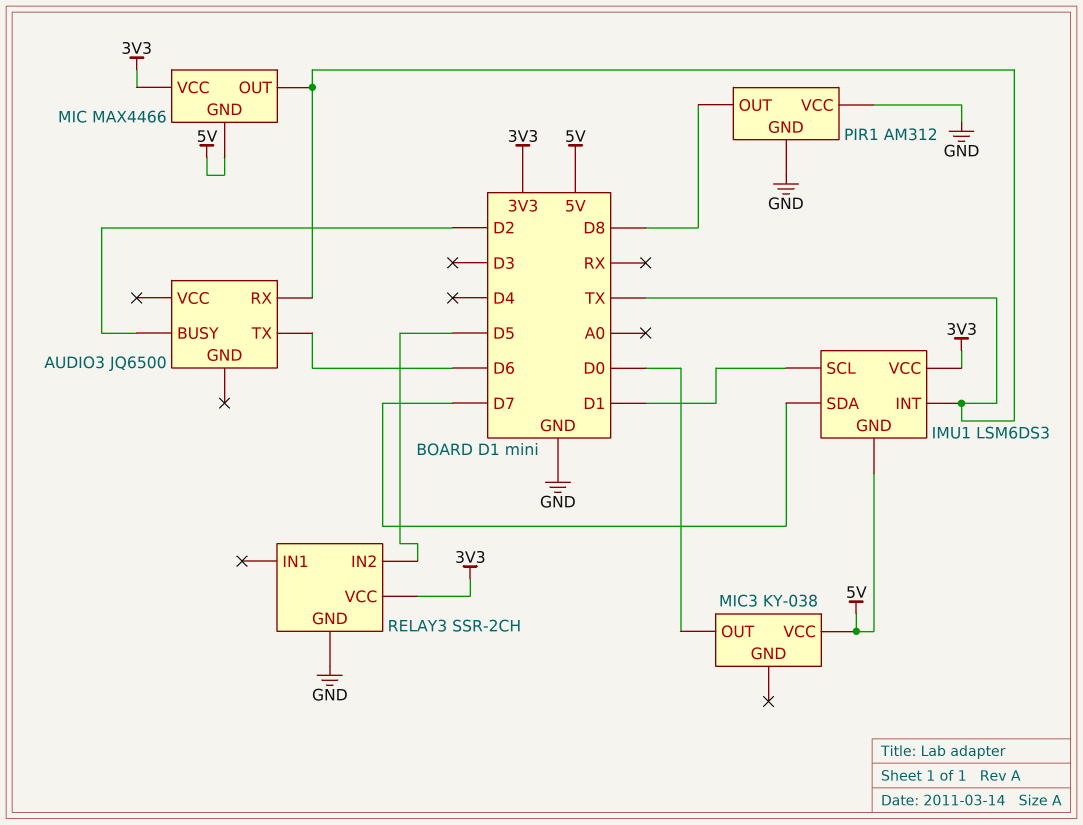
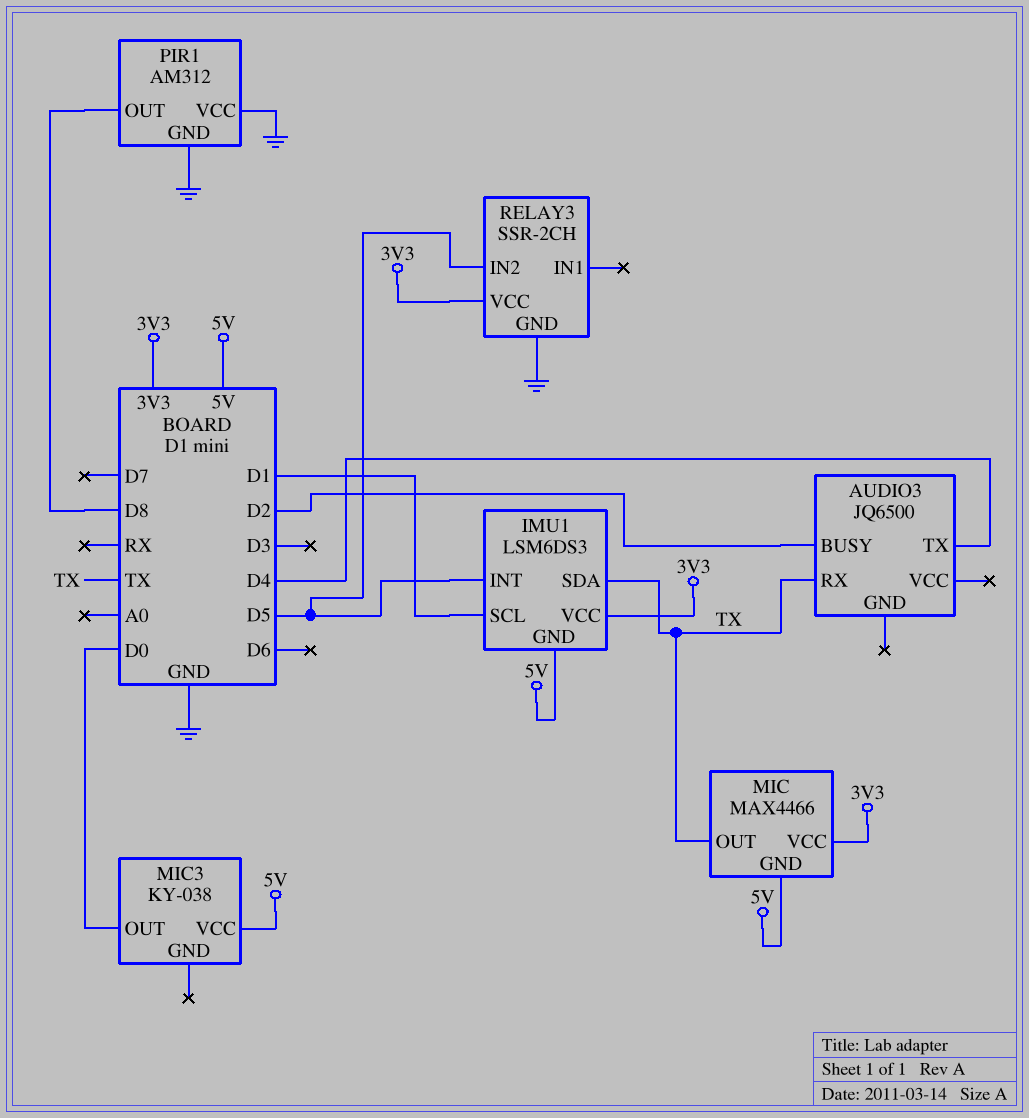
AUDIO3 pin TX: D6 -> D4
IMU1 pin INT: TX -> D5
IMU1 pin SDA: D7 -> TX

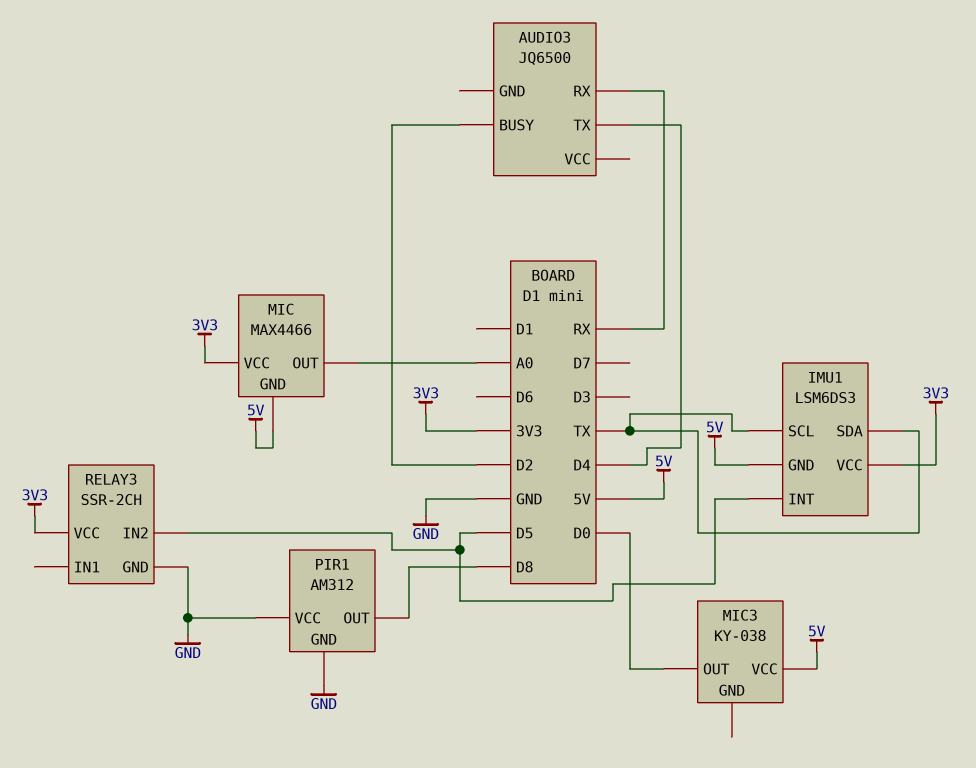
AUDIO3 pin RX: TX -> RX
IMU1 pin SCL: D1 -> TX
MIC pin OUT: TX -> A0

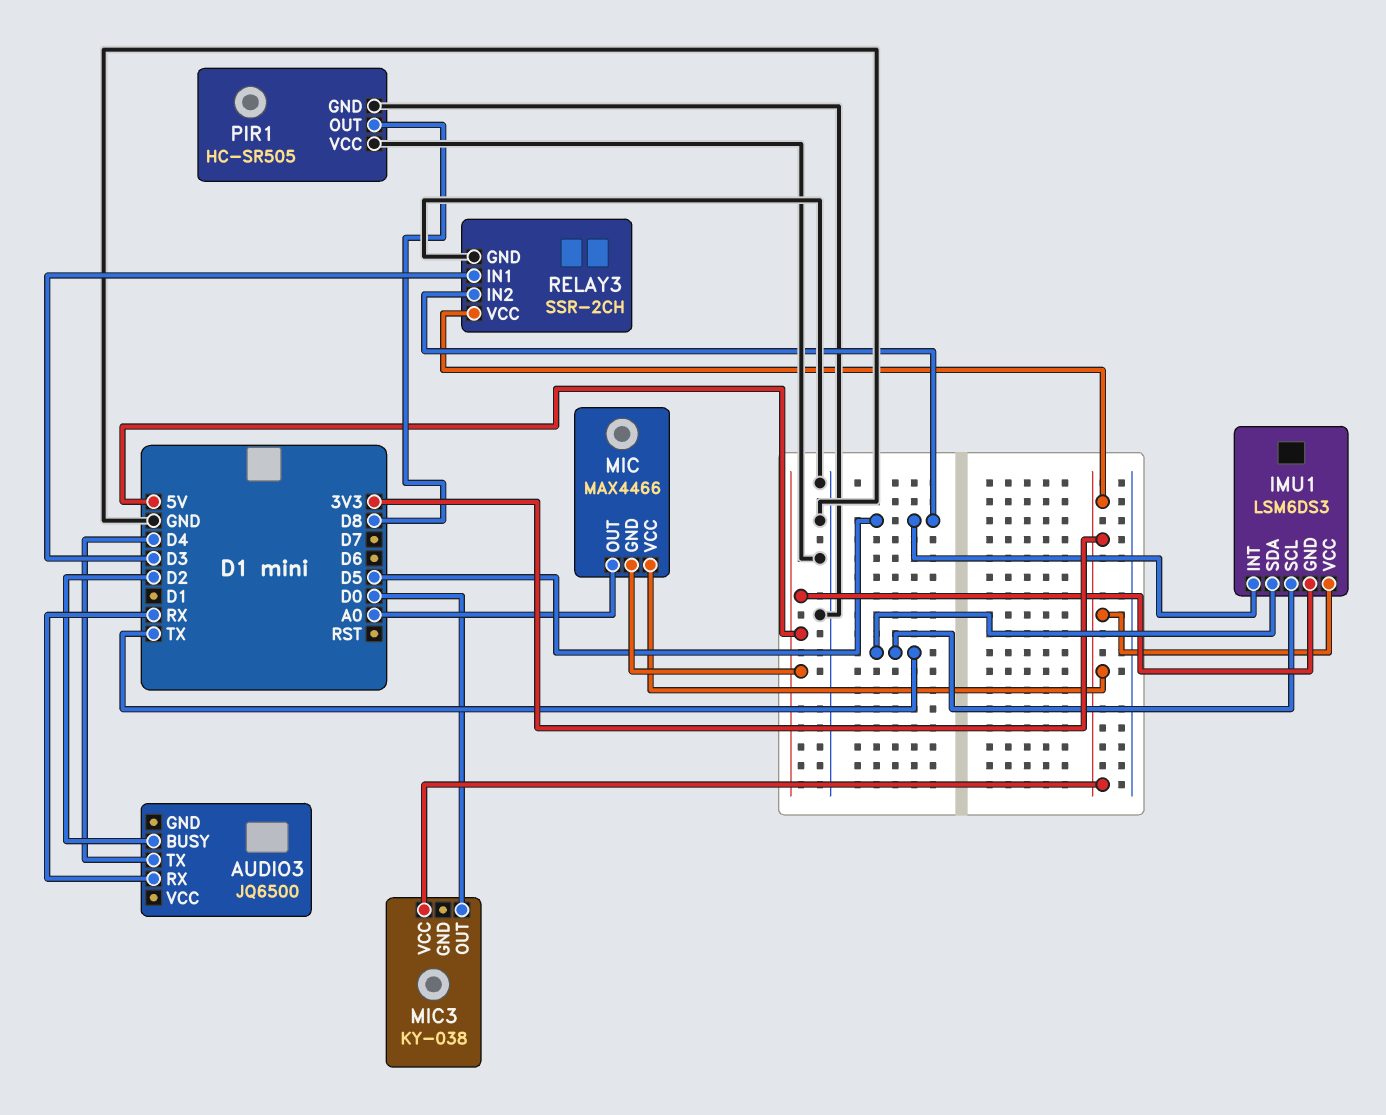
MIC3 pin VCC: 5V -> 3V3
PIR1: AM312 -> HC-SR505
RELAY3 pin IN1: none -> D3

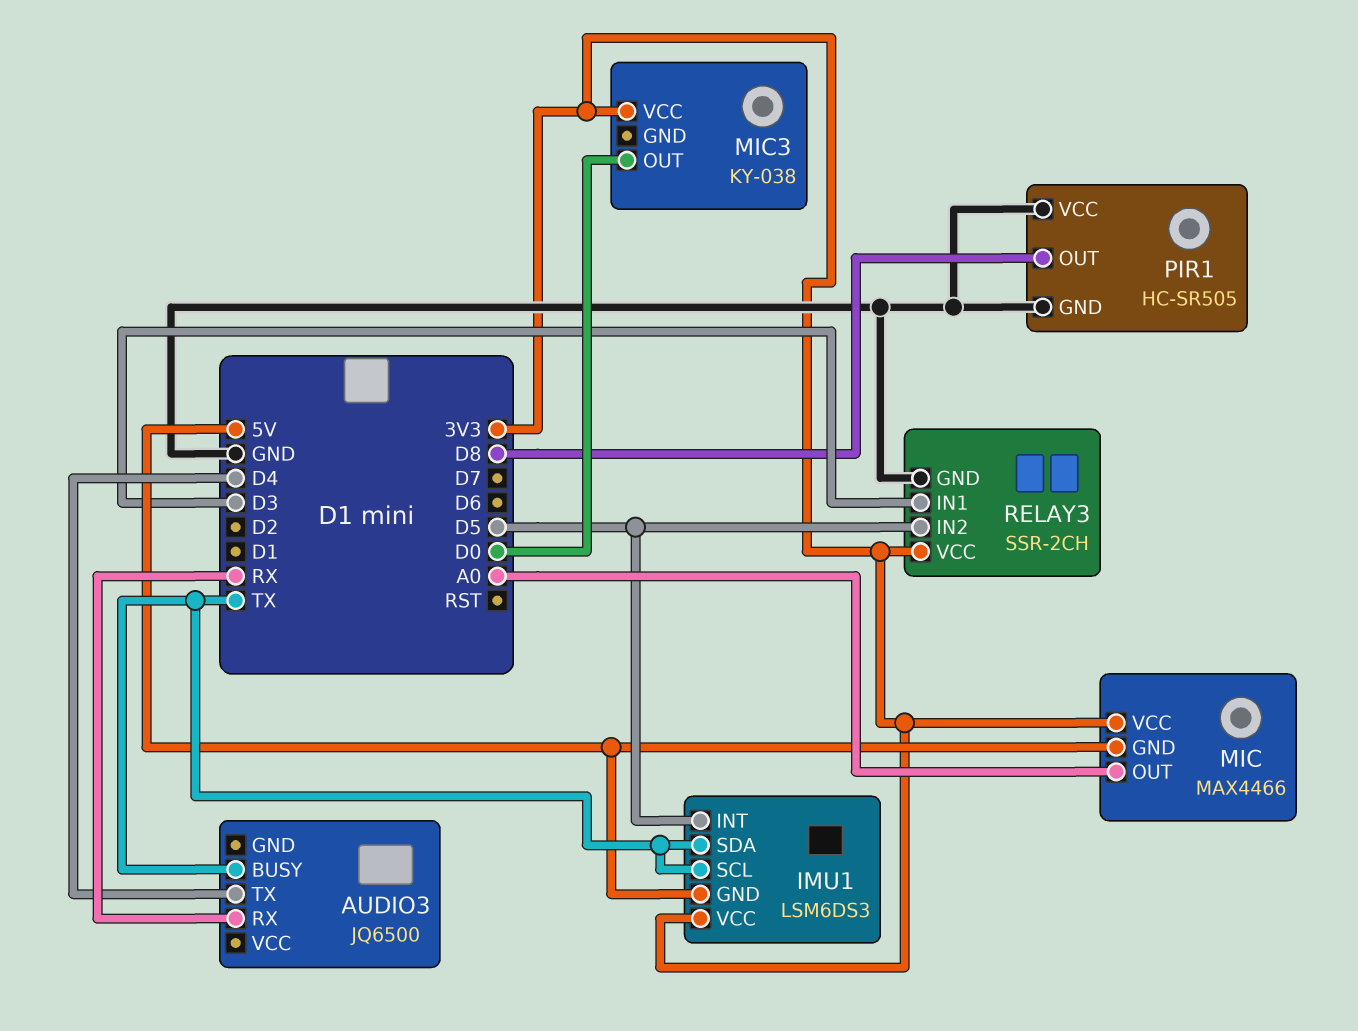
AUDIO3 pin BUSY: D2 -> TX

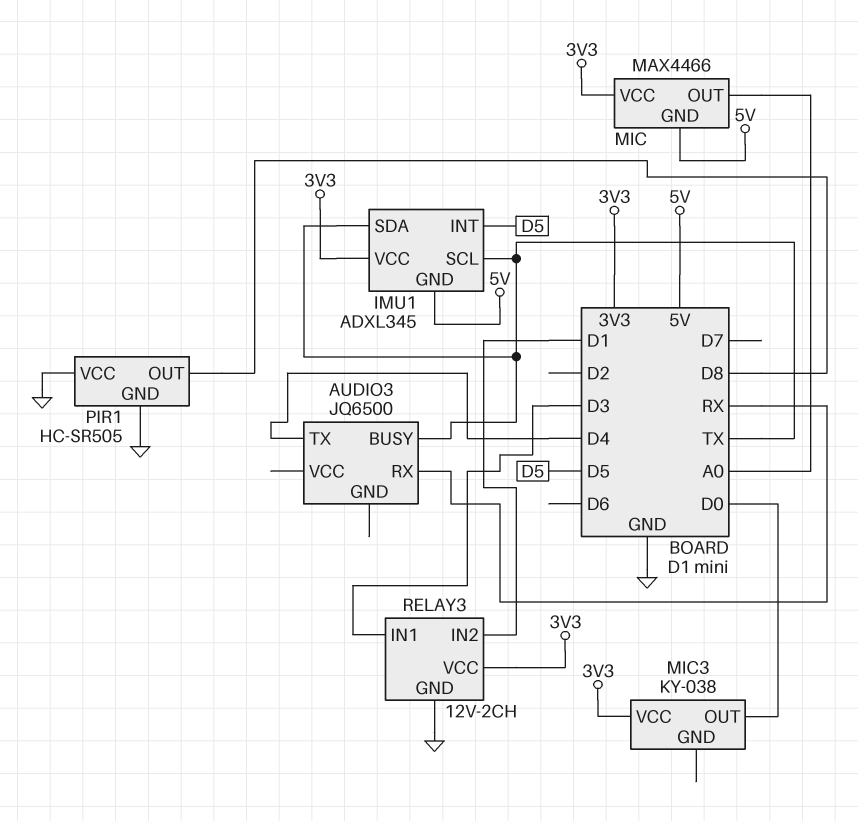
IMU1: LSM6DS3 -> ADXL345
RELAY3: SSR-2CH -> 12V-2CH
RELAY3 pin IN2: D5 -> D1

